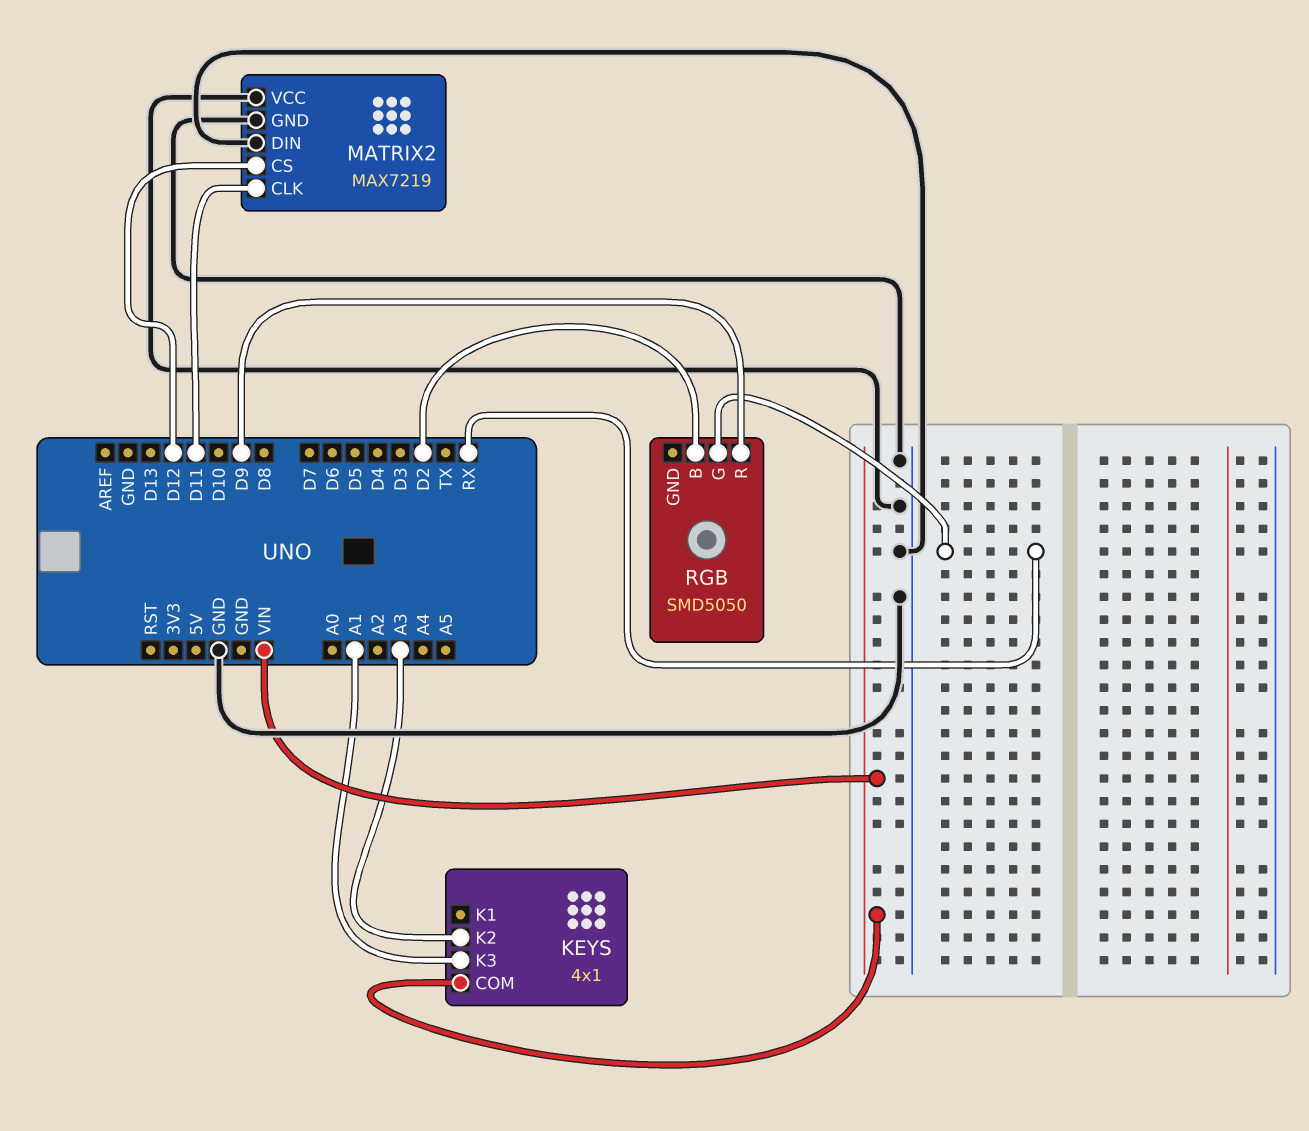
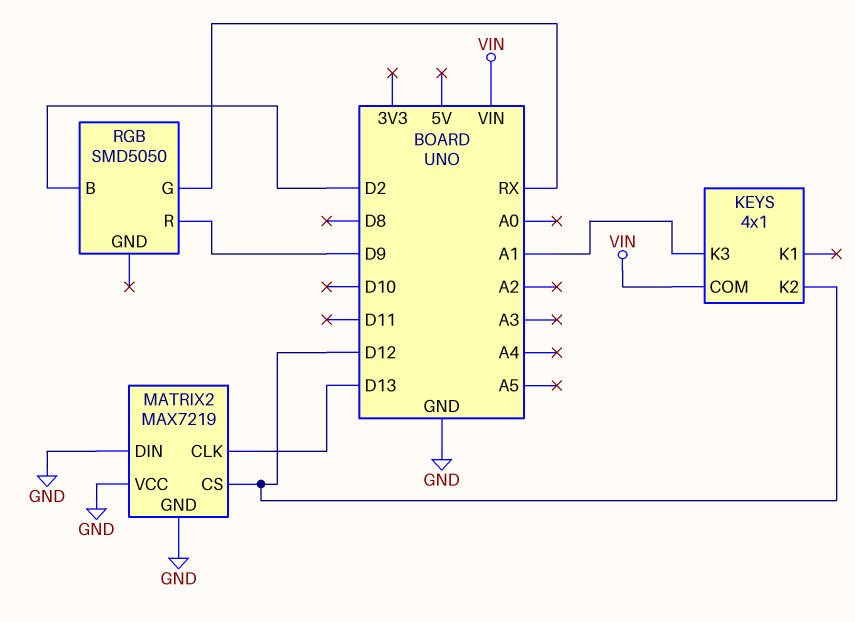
KEYS pin K2: A3 -> D12
MATRIX2 pin CLK: D11 -> D13

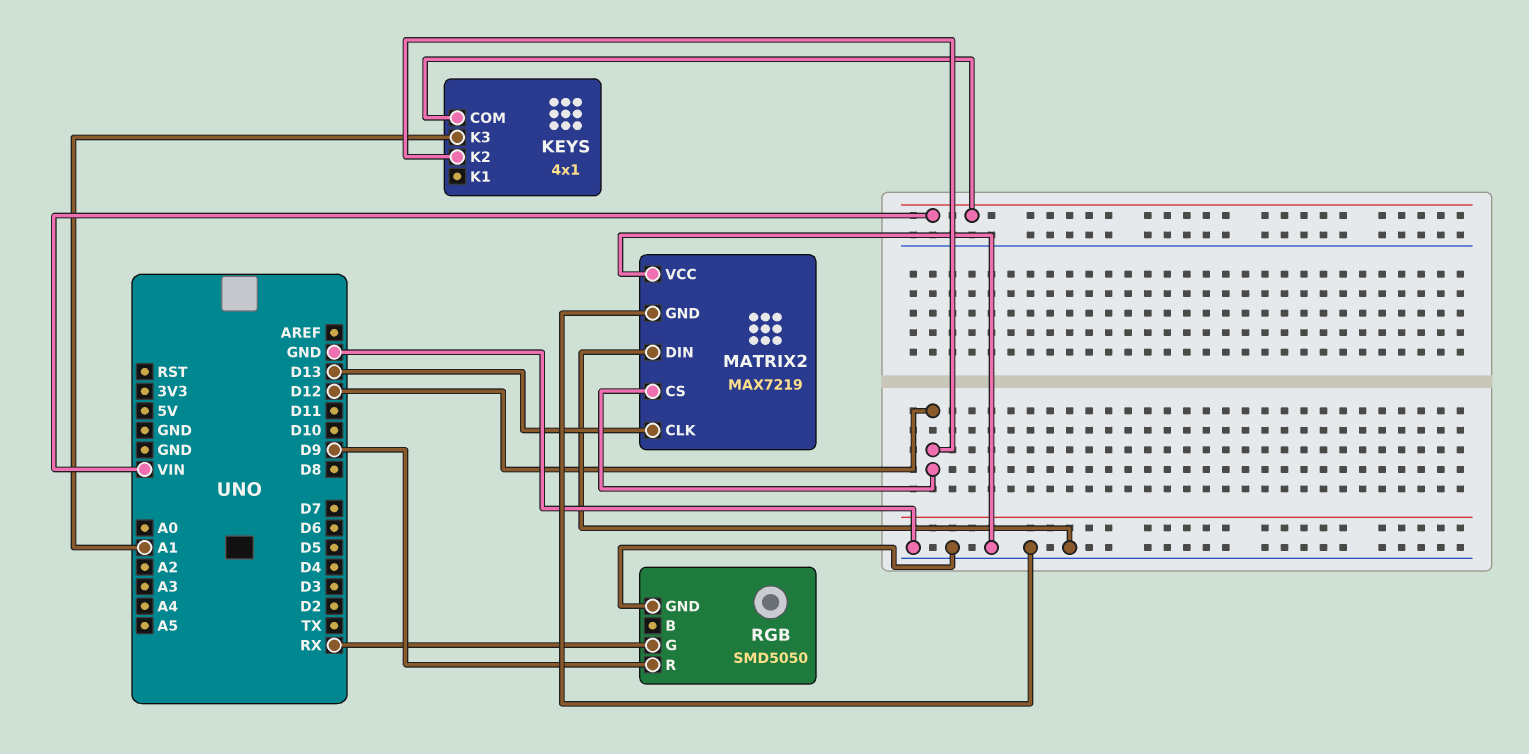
RGB pin B: D2 -> none
RGB pin GND: none -> GND

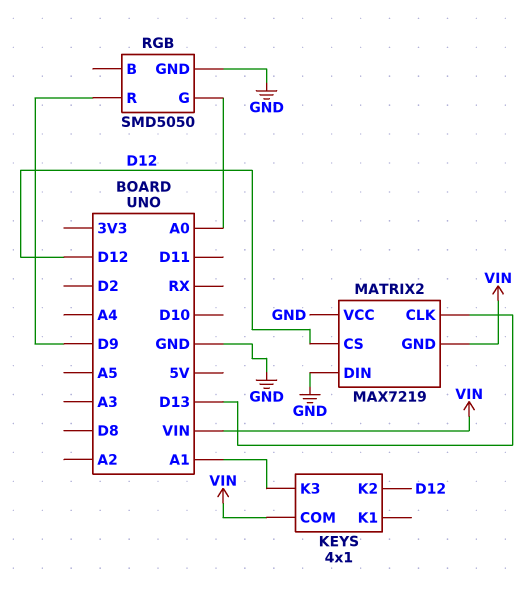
MATRIX2 pin GND: GND -> VIN
RGB pin G: RX -> A0

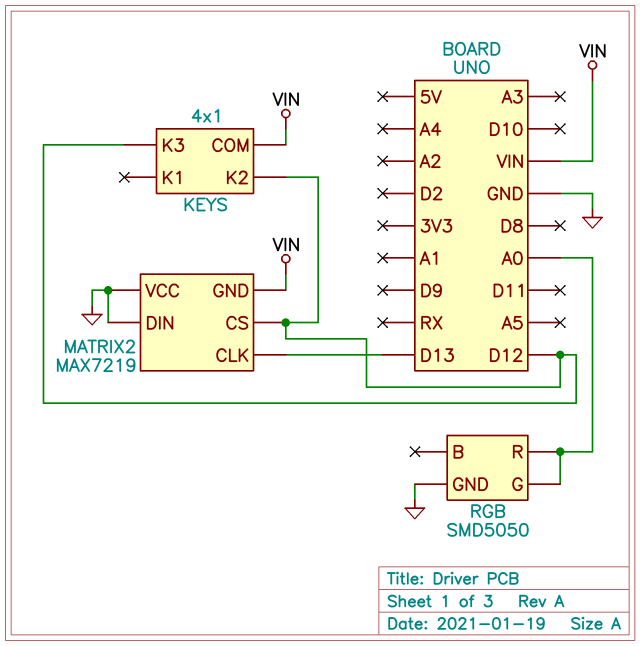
KEYS pin K3: A1 -> D12
RGB pin R: D9 -> A0

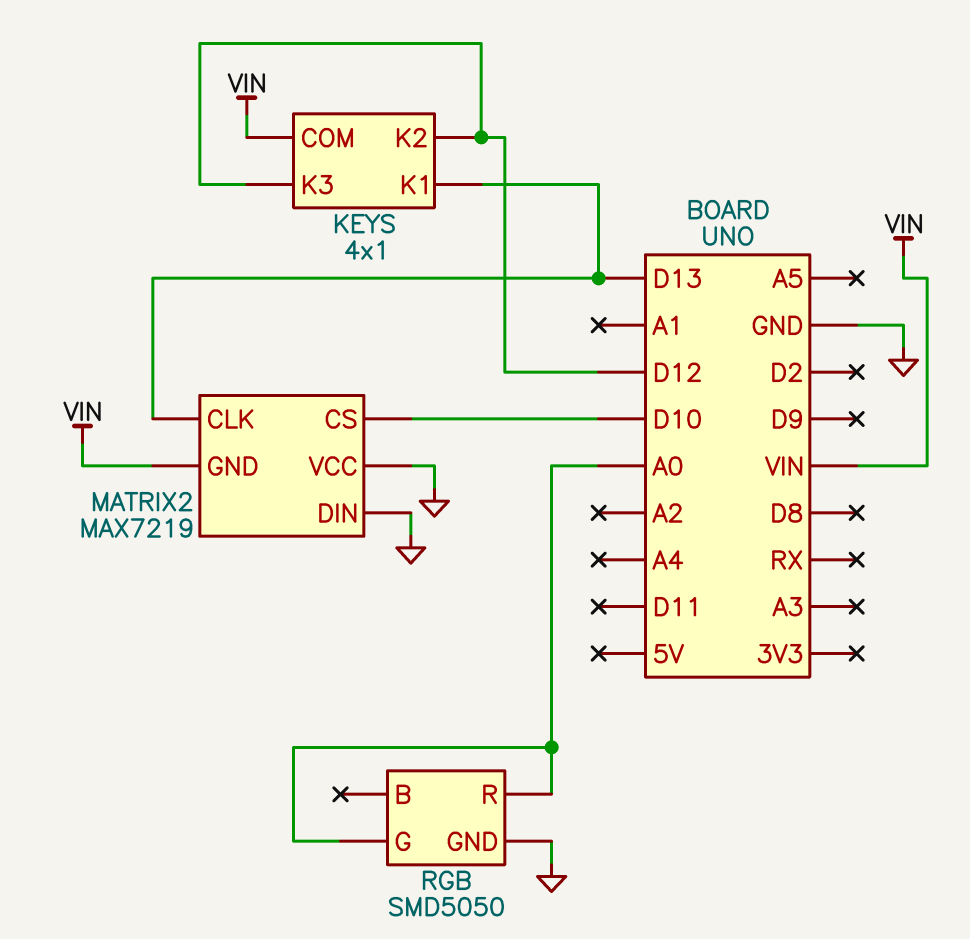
KEYS pin K1: none -> D13
MATRIX2 pin CS: D12 -> D10

